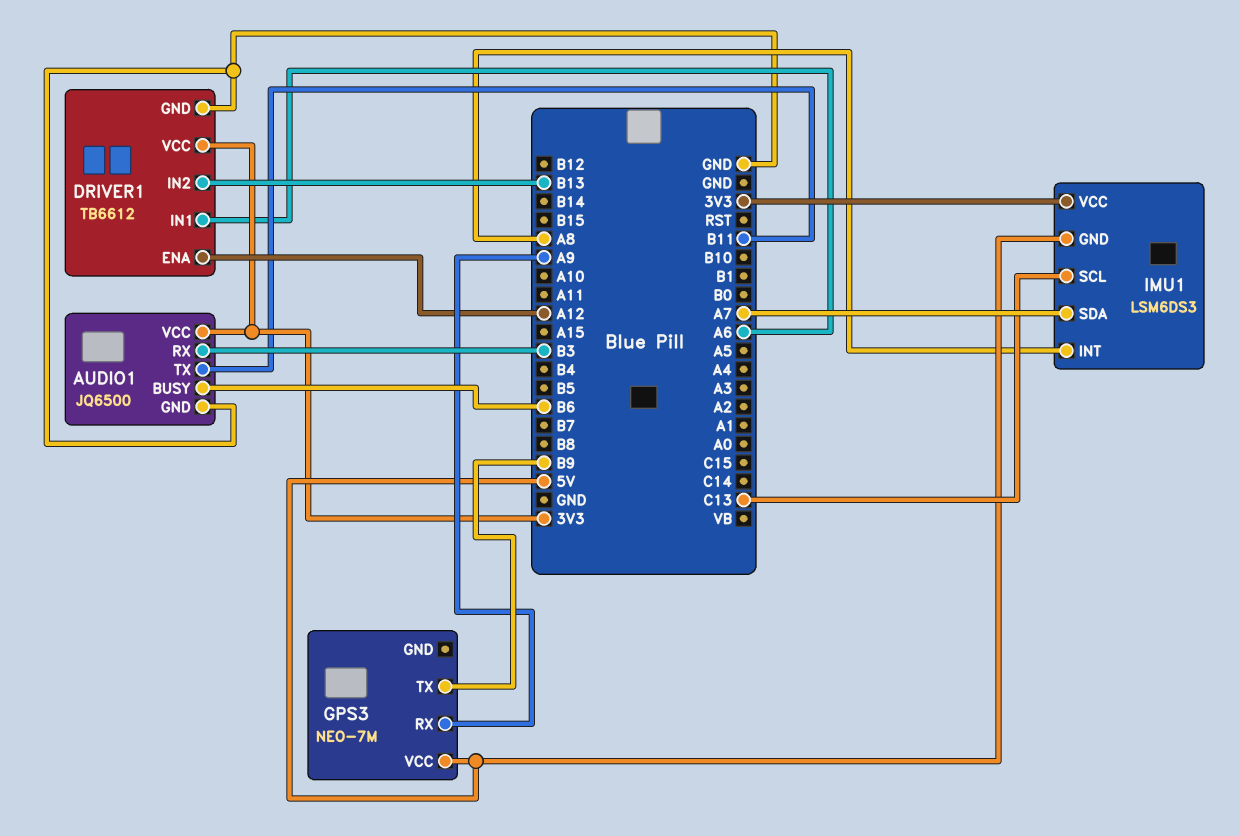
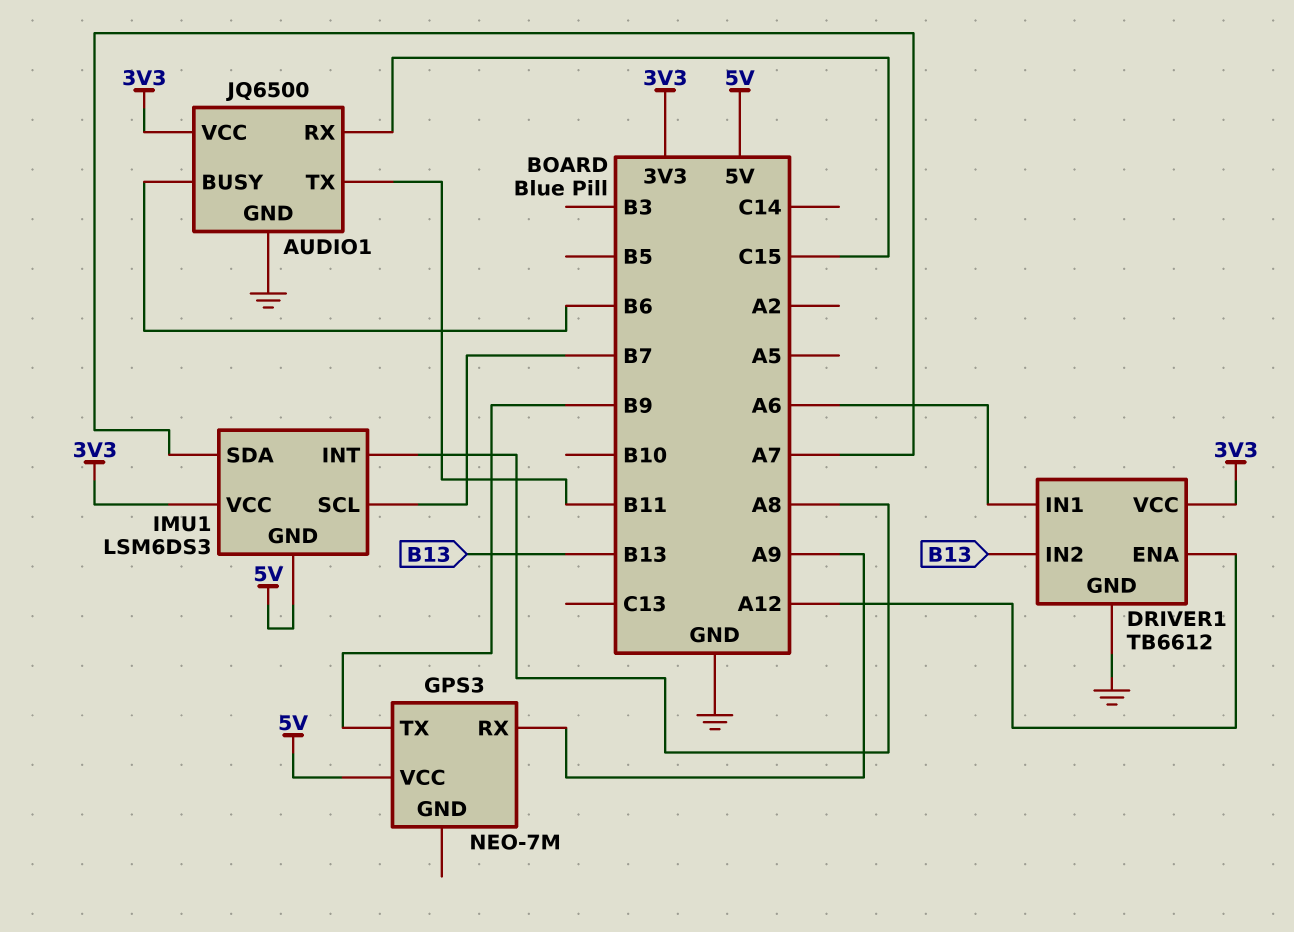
AUDIO1 pin RX: B3 -> C15
IMU1 pin SCL: C13 -> B7

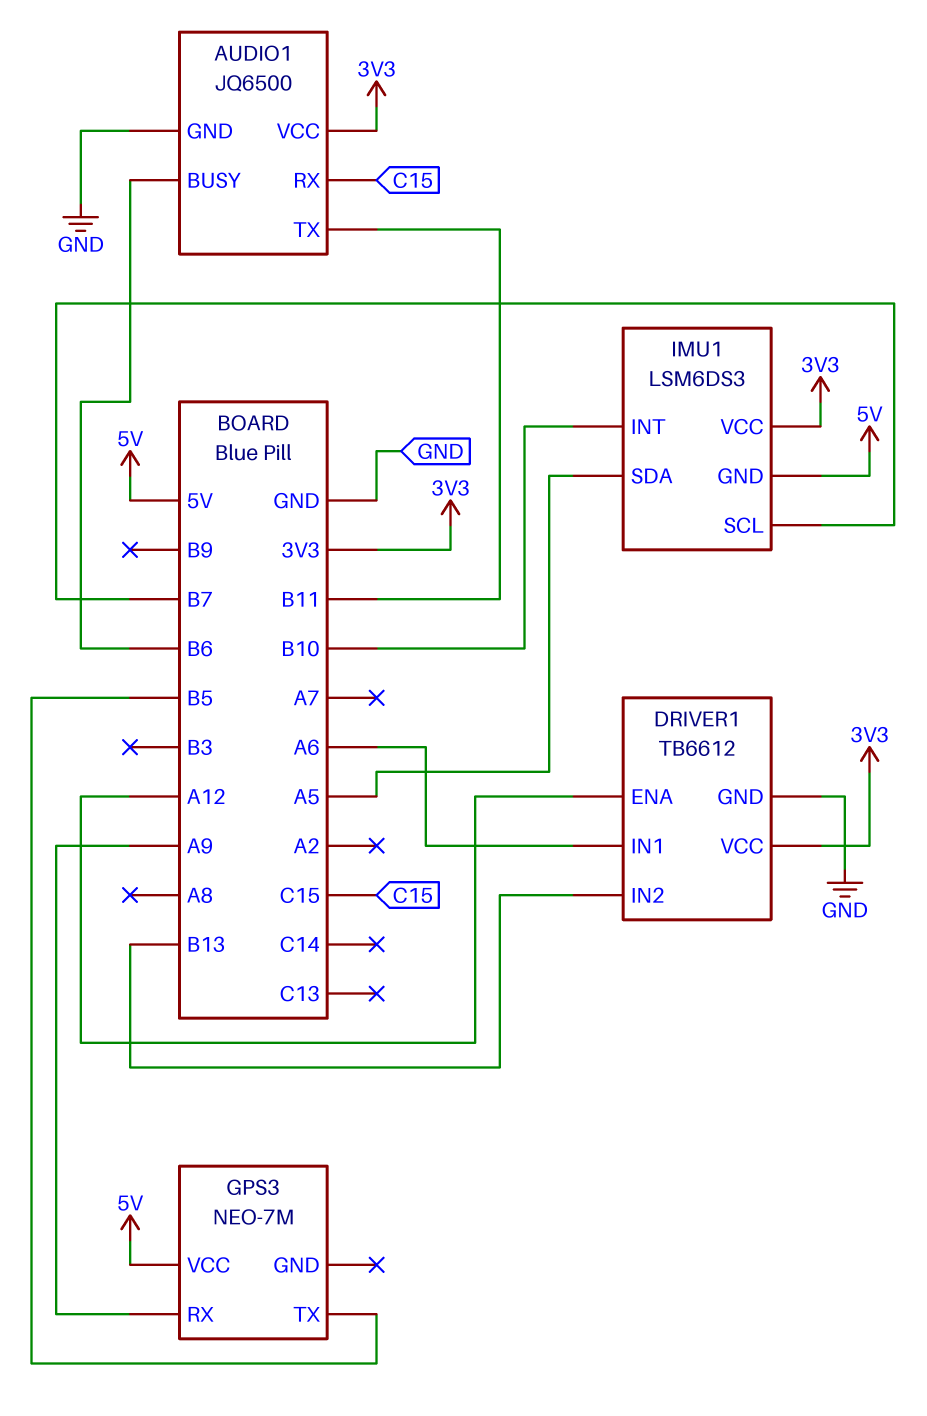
GPS3 pin TX: B9 -> B5
IMU1 pin INT: A8 -> B10
IMU1 pin SDA: A7 -> A5

